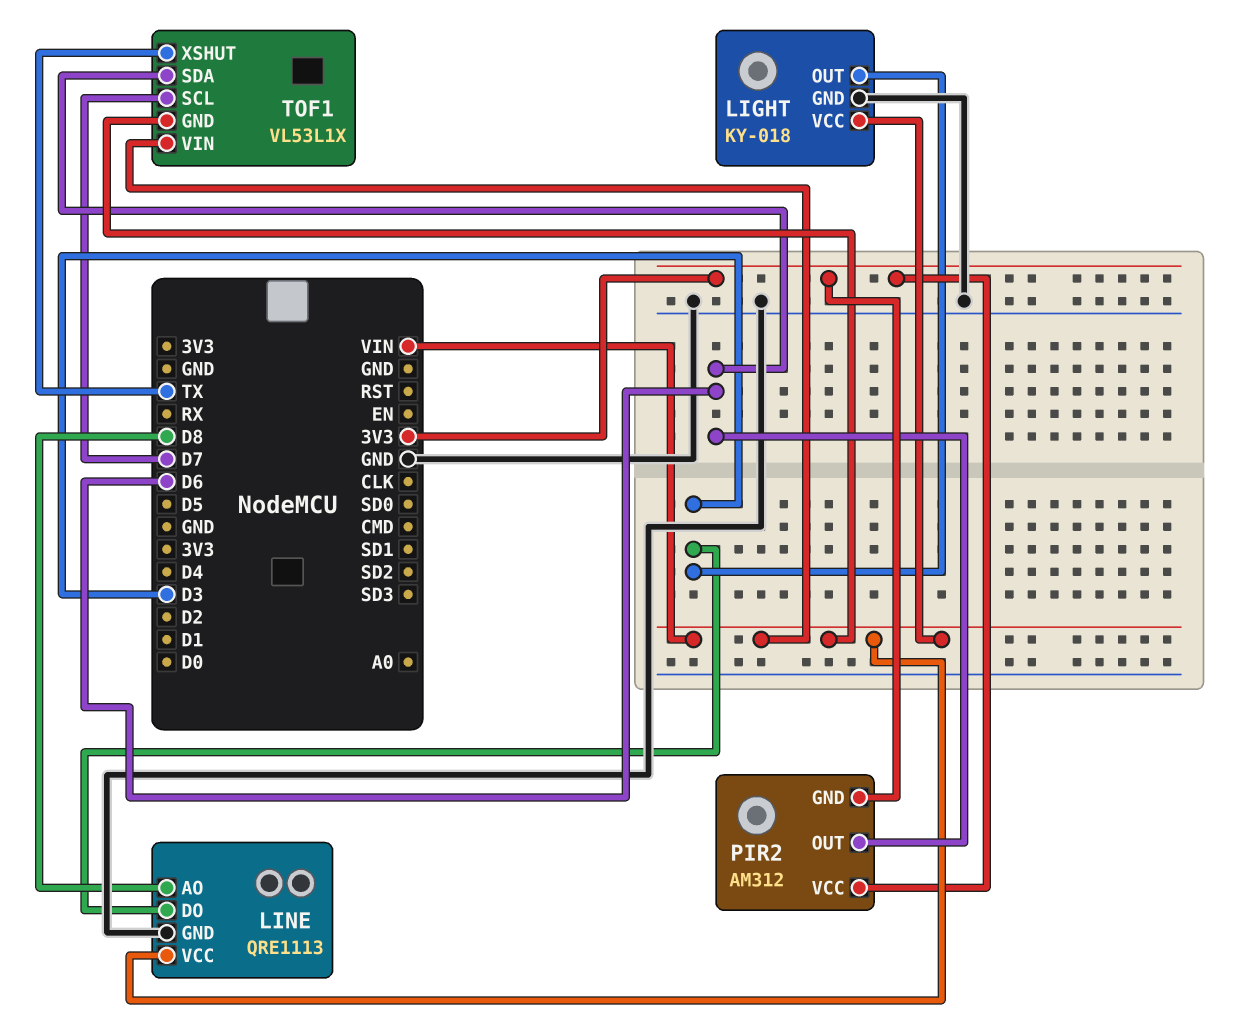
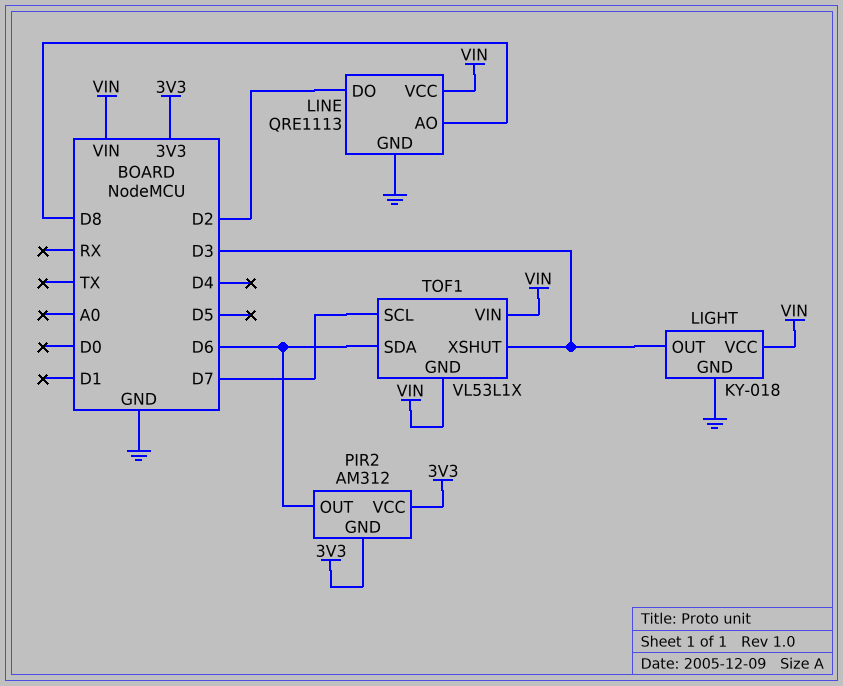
LINE pin DO: D3 -> D2
TOF1 pin XSHUT: TX -> D3

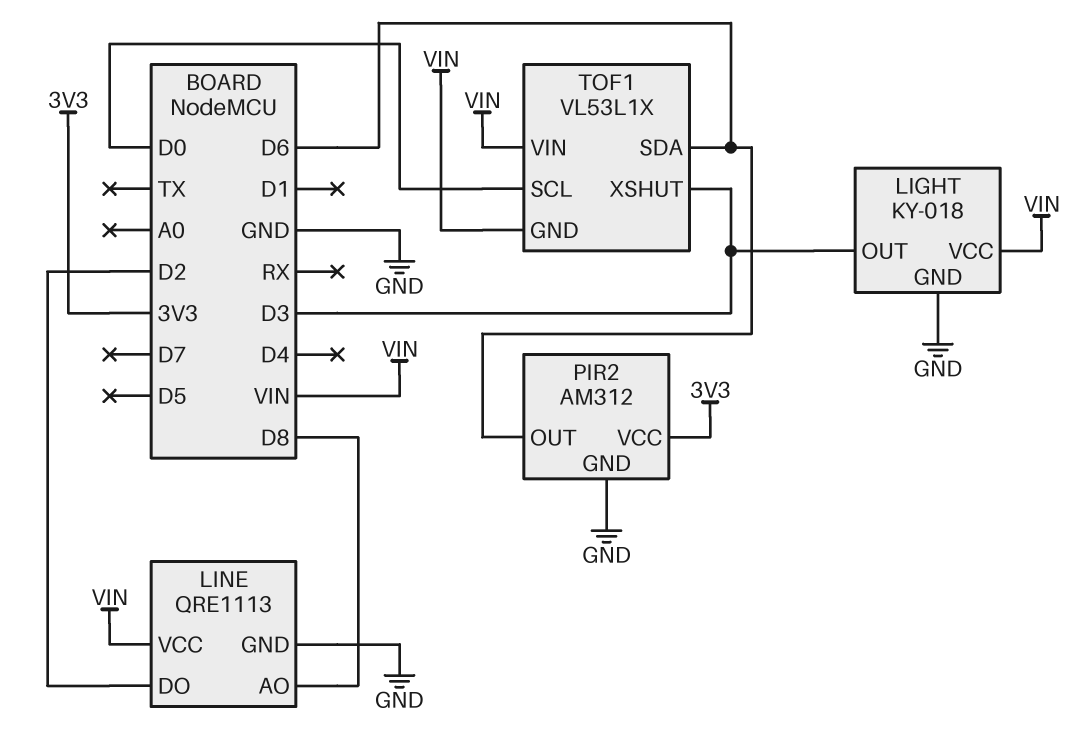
PIR2 pin GND: 3V3 -> GND
TOF1 pin SCL: D7 -> D0

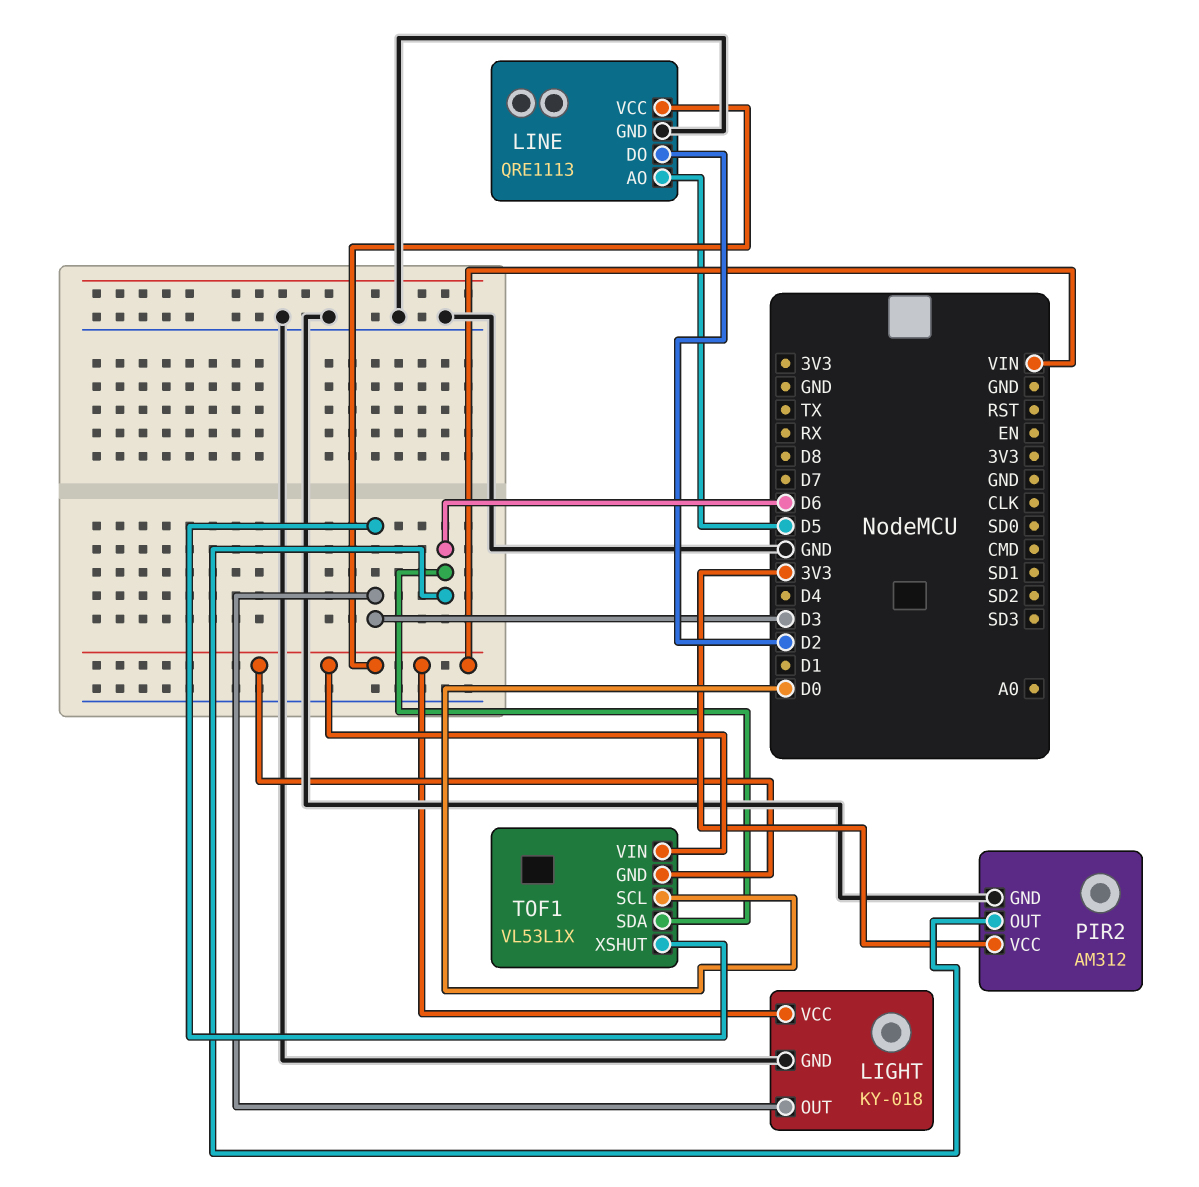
LINE pin AO: D8 -> D5

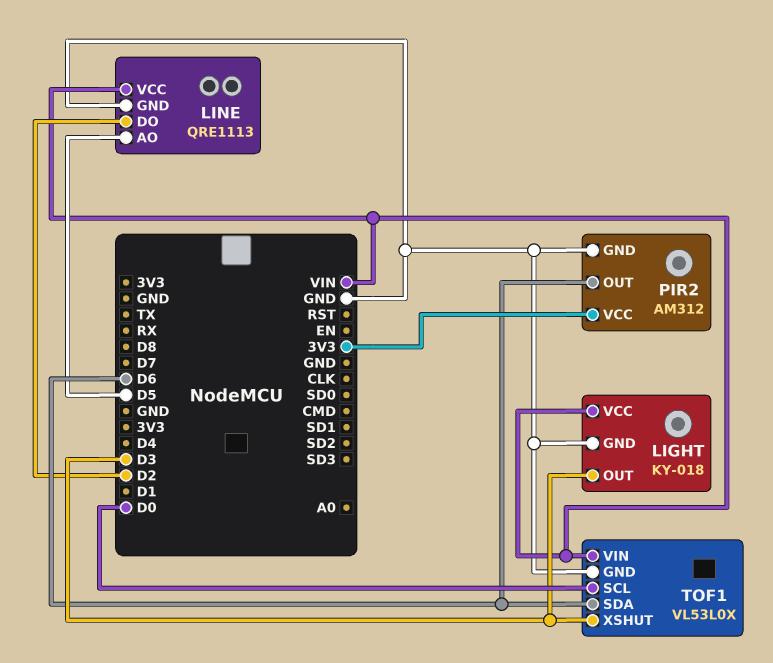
TOF1: VL53L1X -> VL53L0X
TOF1 pin GND: VIN -> GND

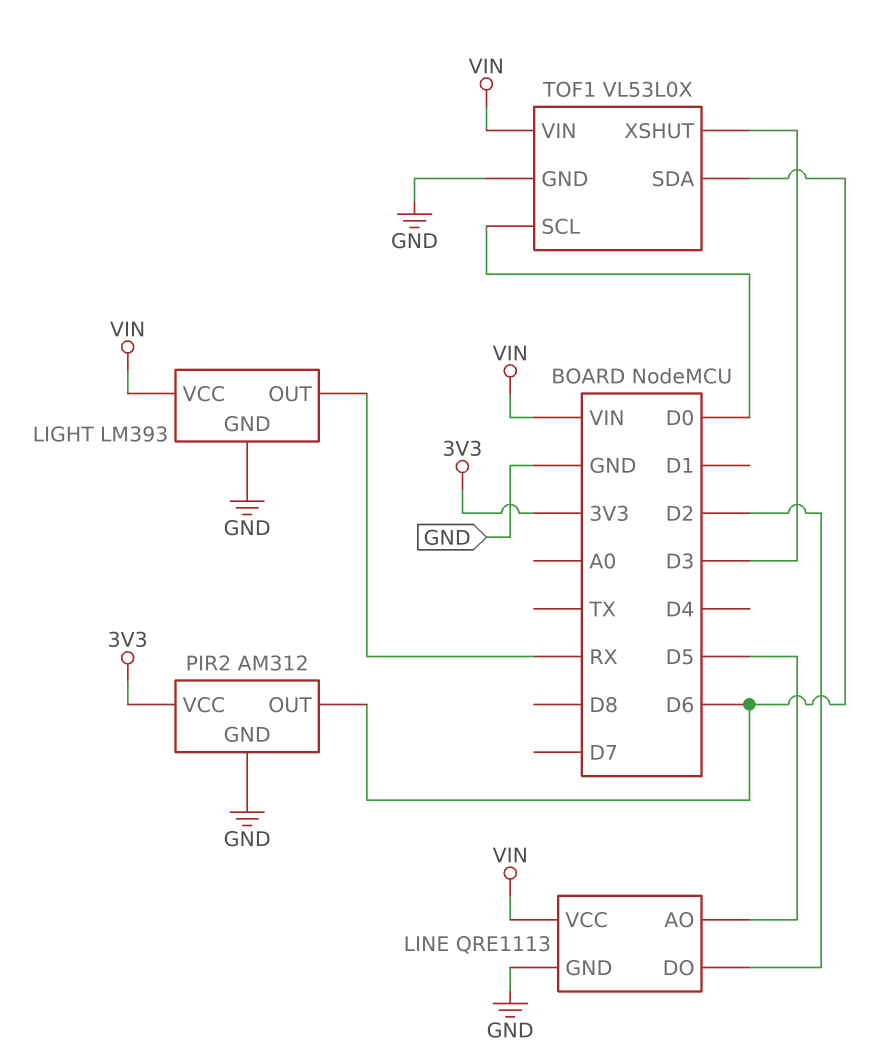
LIGHT: KY-018 -> LM393
LIGHT pin OUT: D3 -> RX

